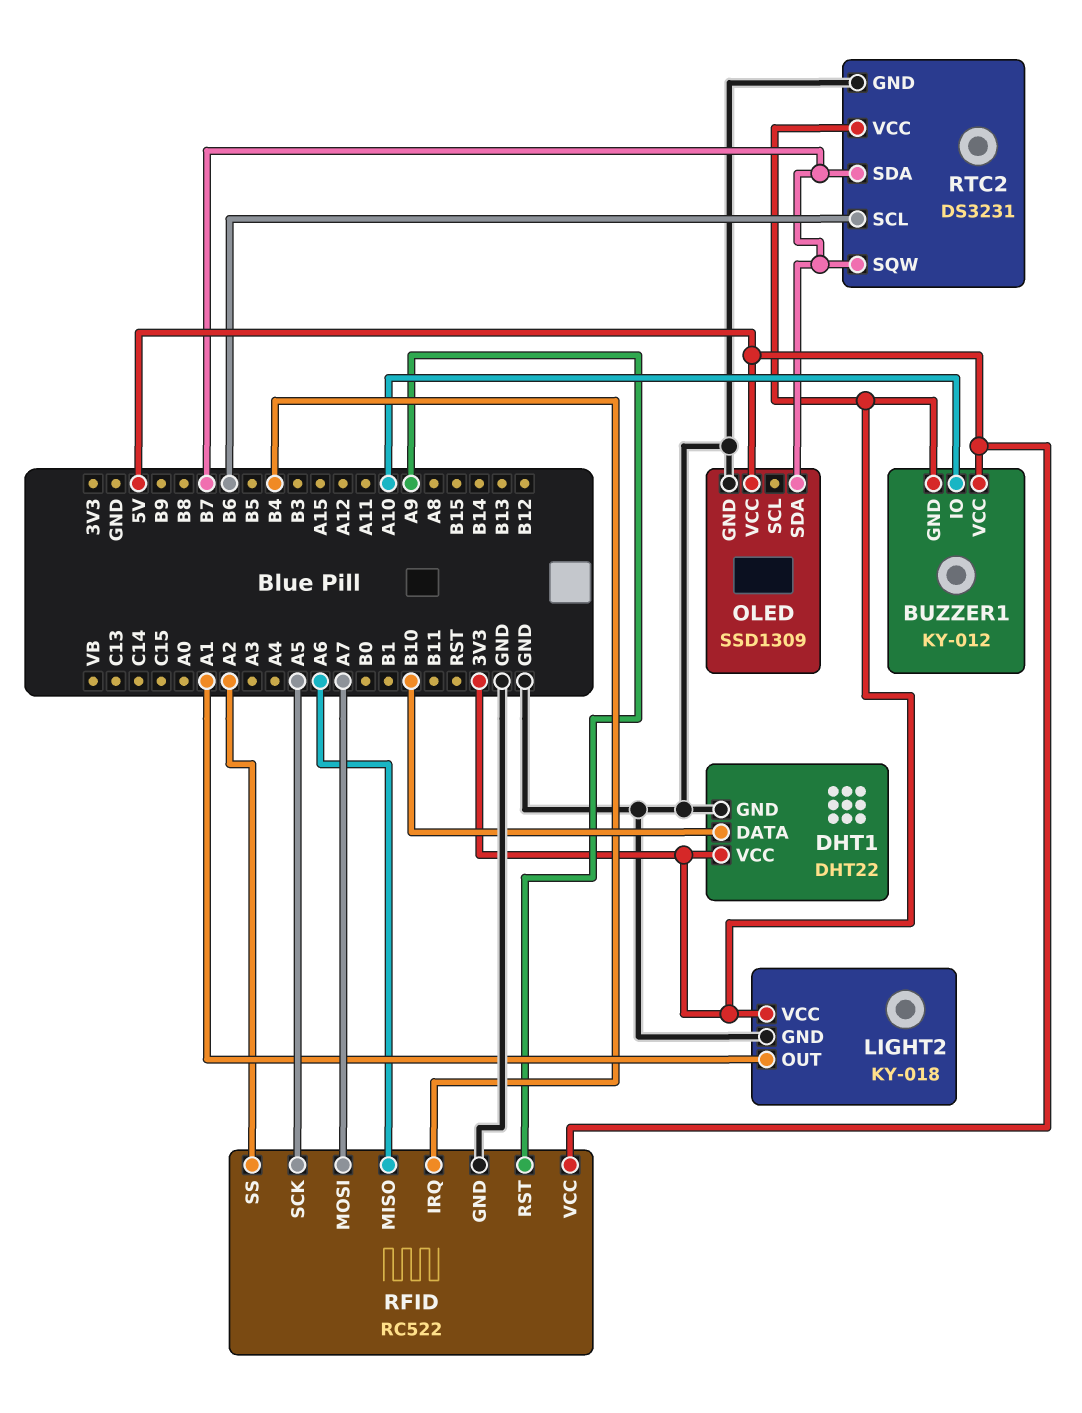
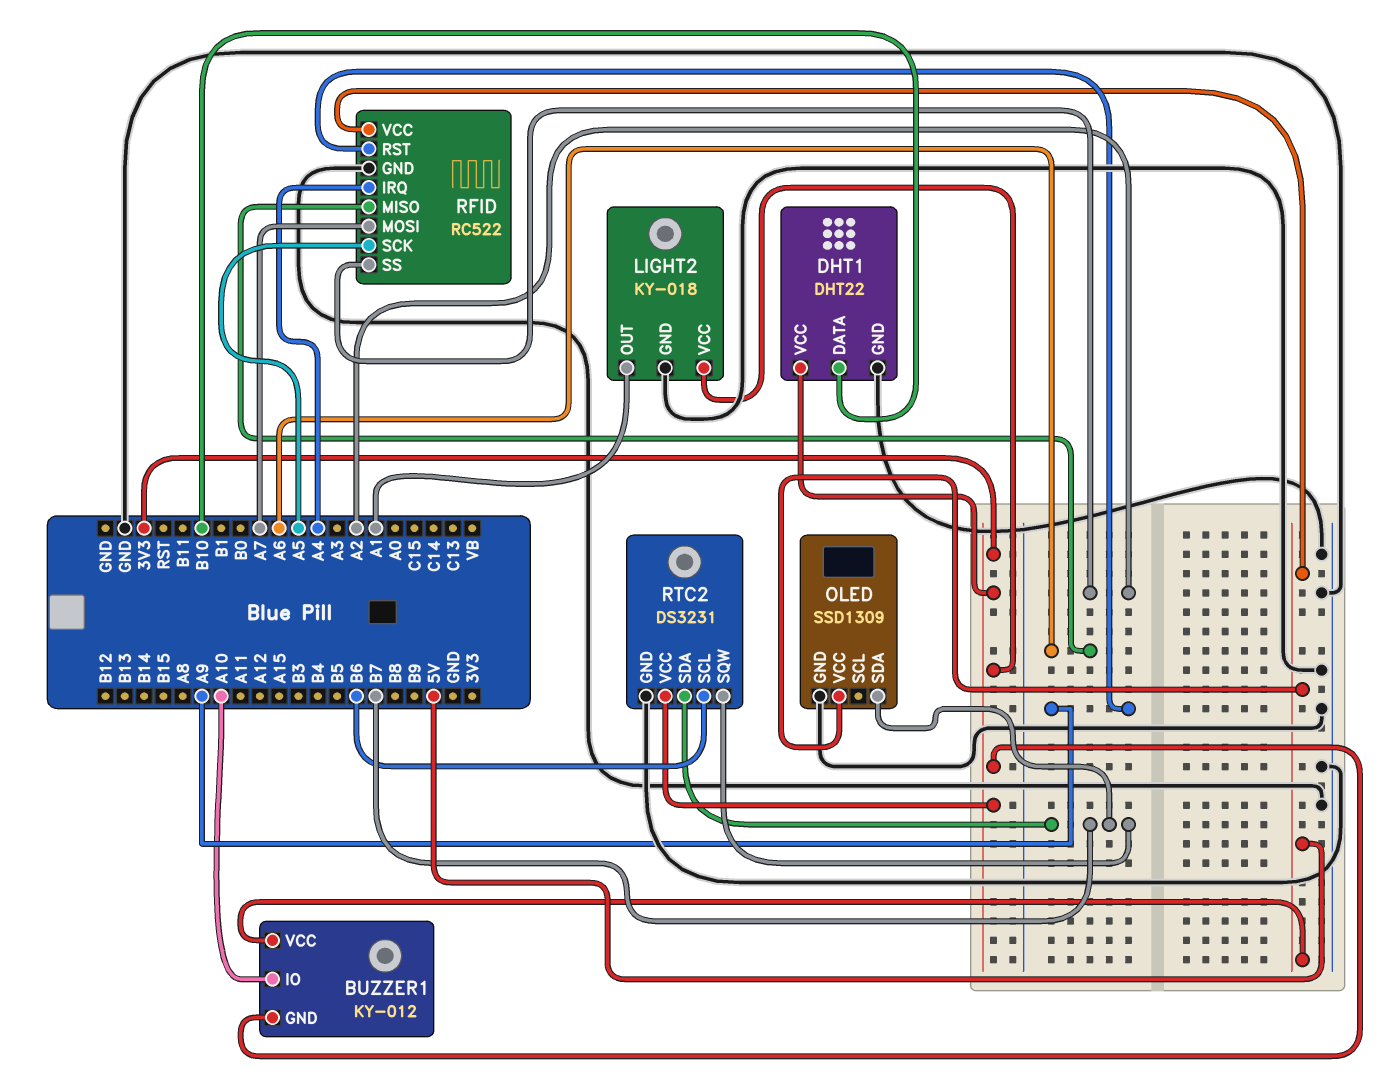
RFID pin IRQ: B4 -> A4

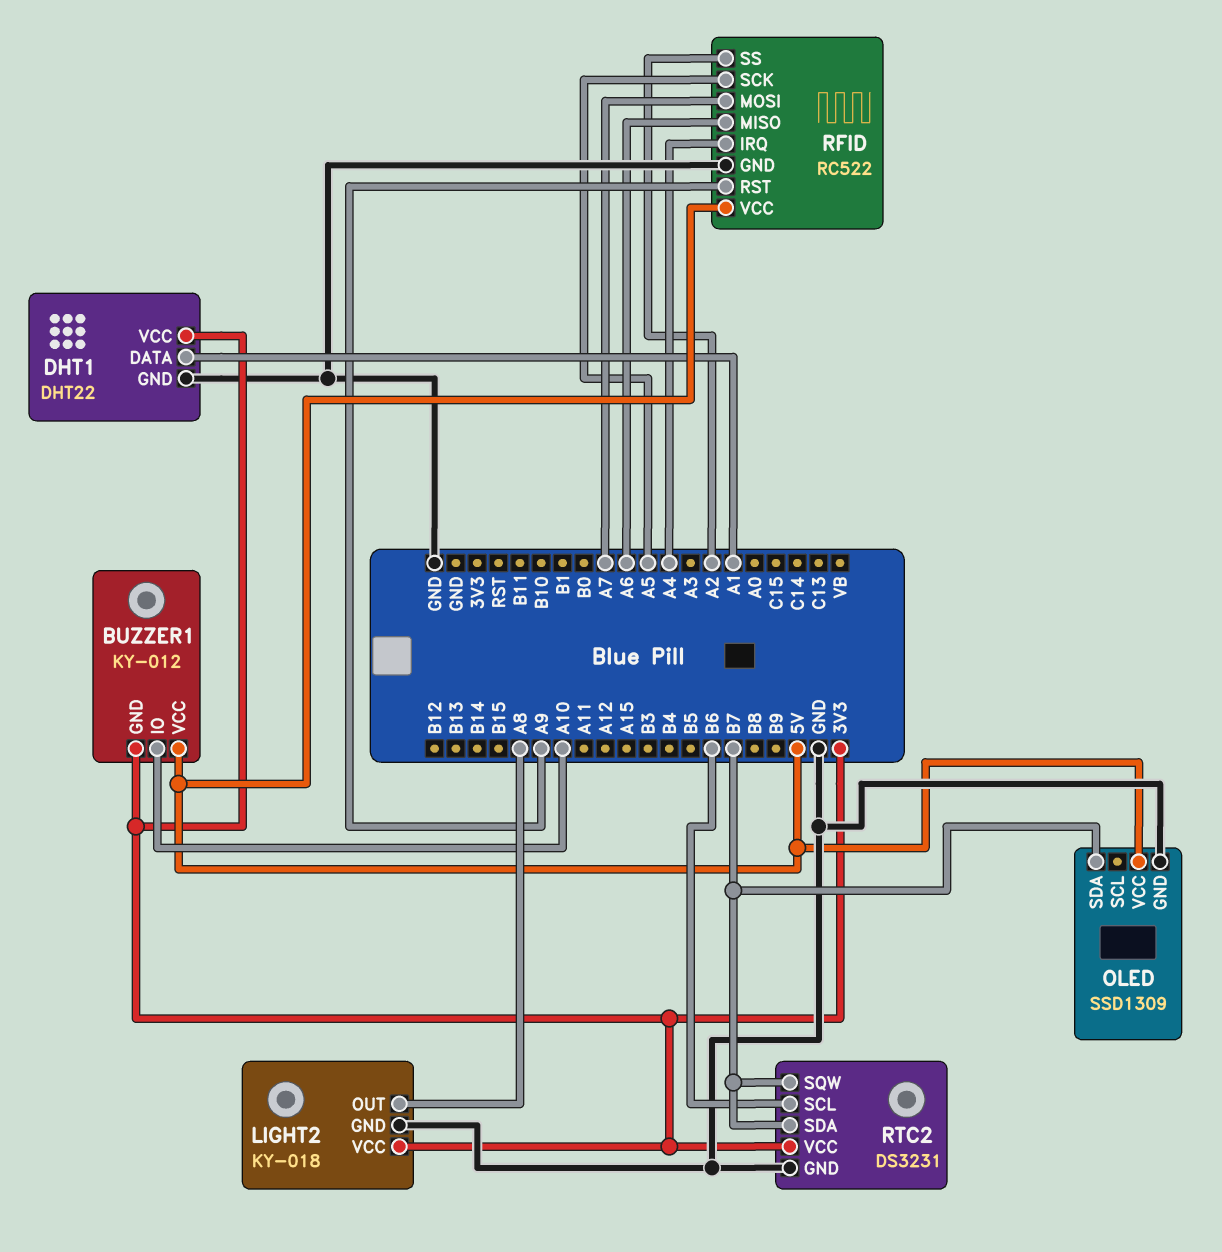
DHT1 pin DATA: B10 -> A1
LIGHT2 pin OUT: A1 -> A8

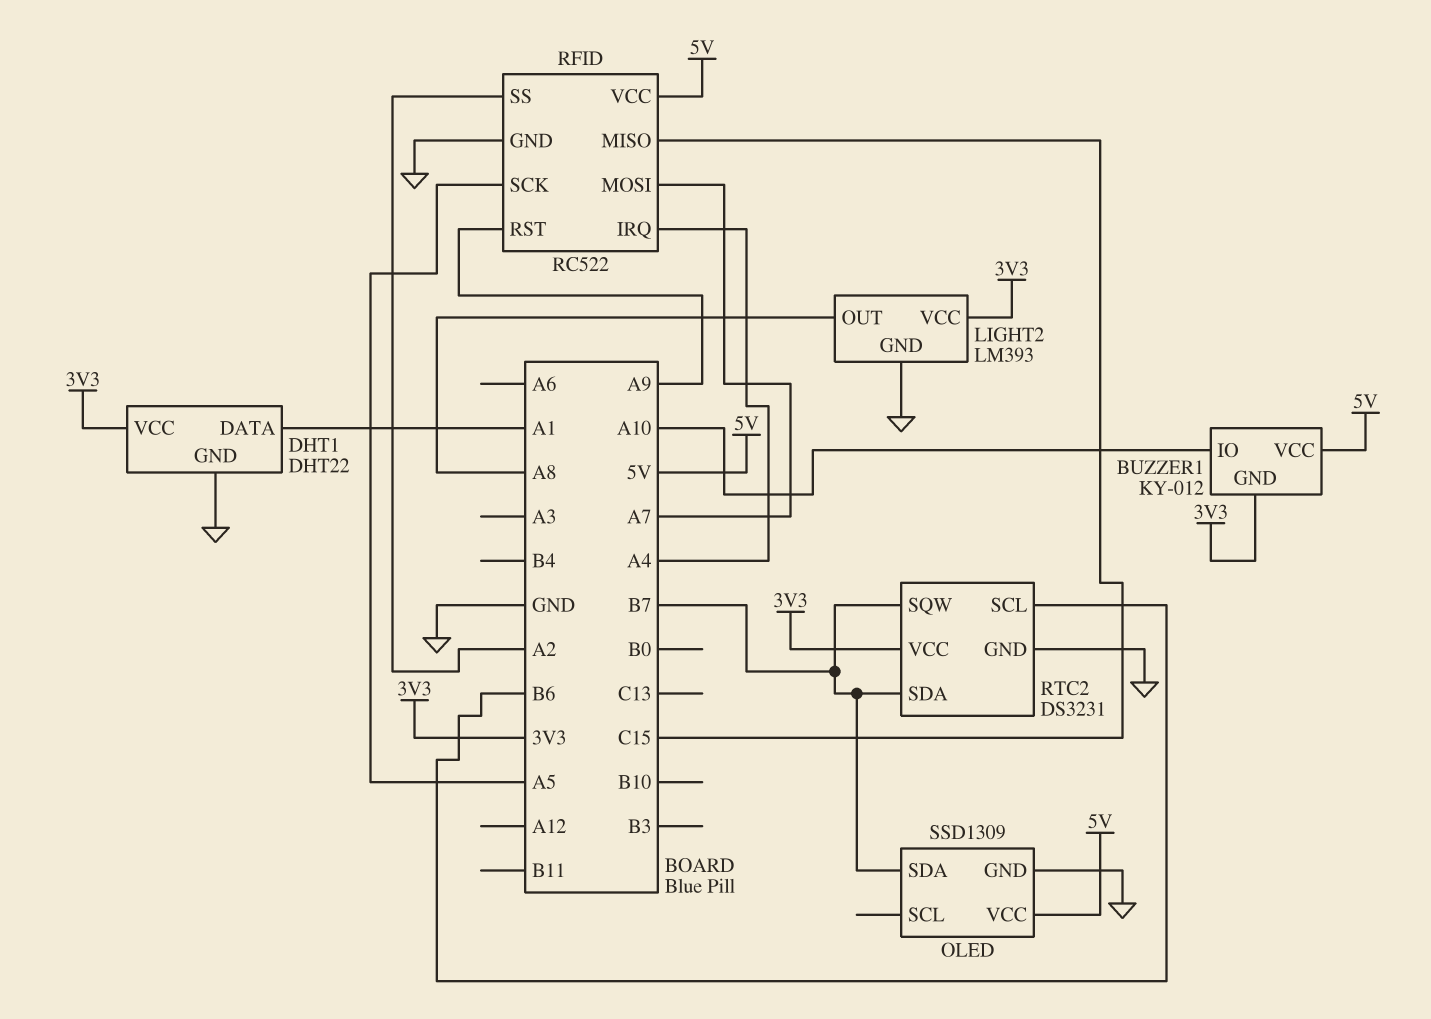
LIGHT2: KY-018 -> LM393
RFID pin MISO: A6 -> C15

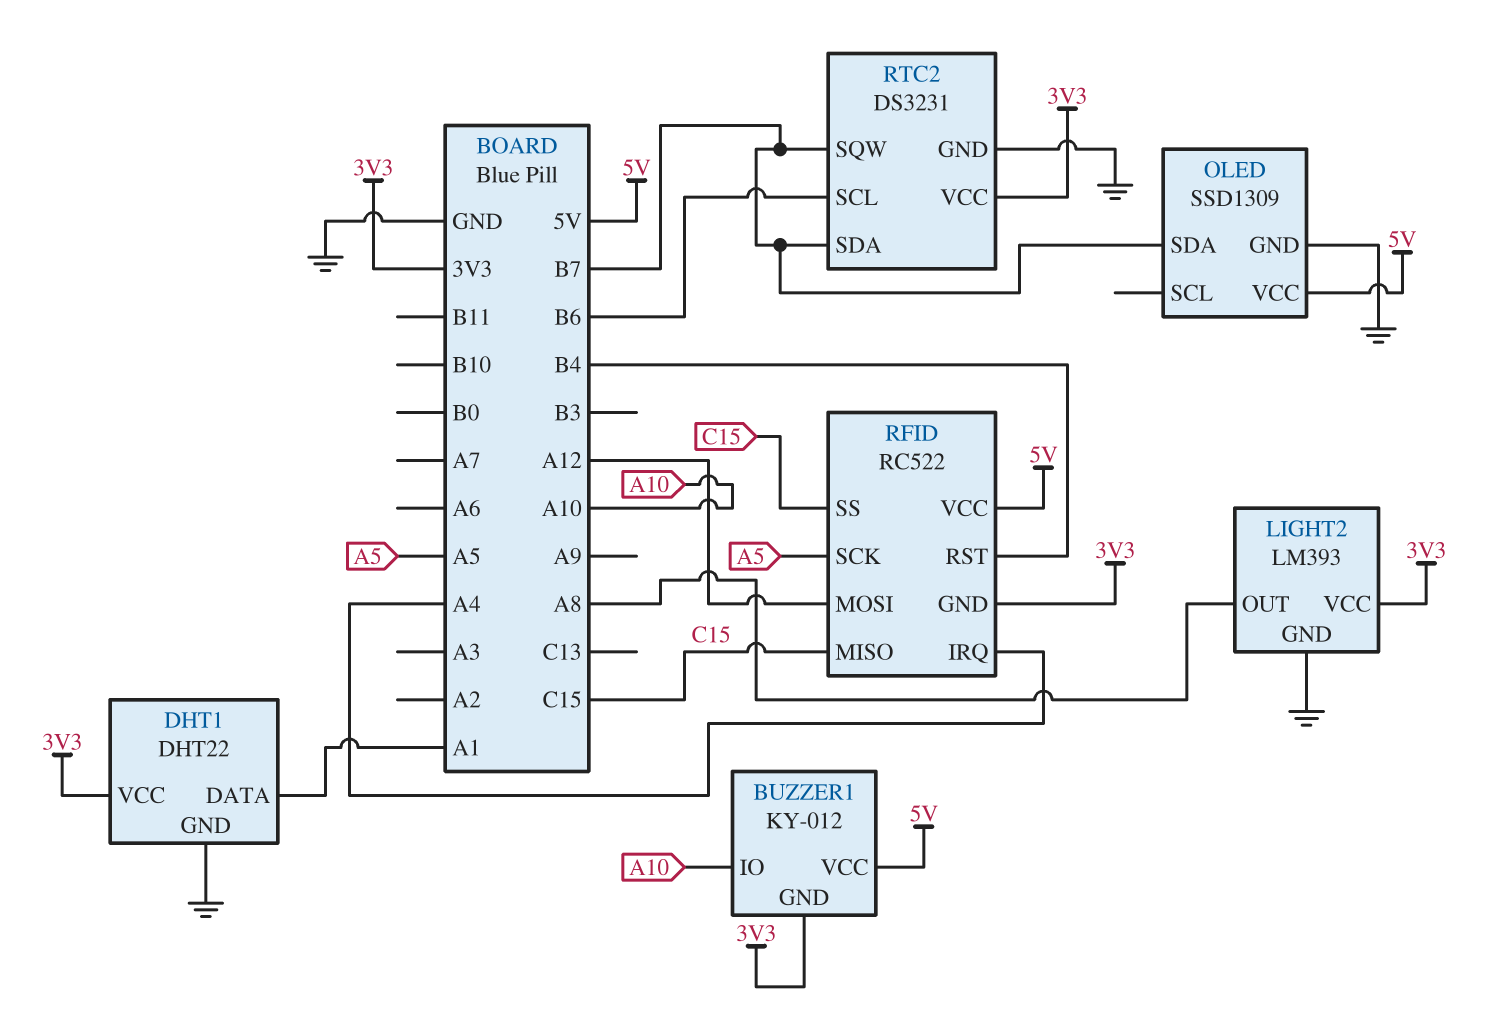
RFID pin GND: GND -> 3V3
RFID pin MOSI: A7 -> A12
RFID pin RST: A9 -> B4
RFID pin SS: A2 -> C15

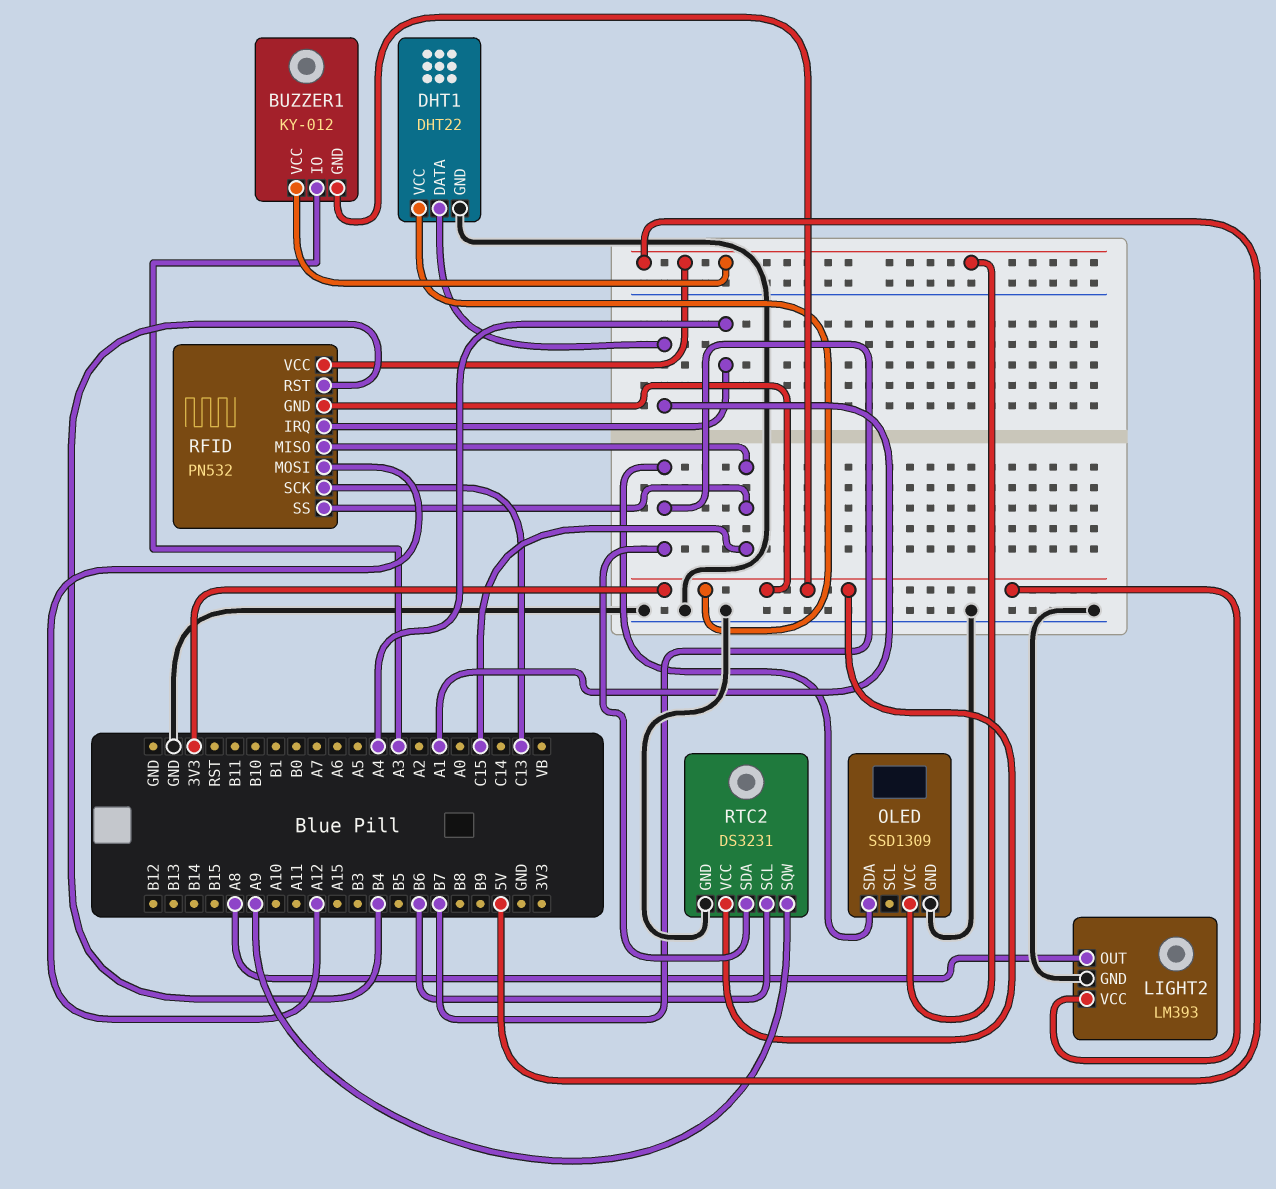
BUZZER1 pin IO: A10 -> A3
RFID: RC522 -> PN532
RFID pin SCK: A5 -> C13
RTC2 pin SQW: B7 -> A9

